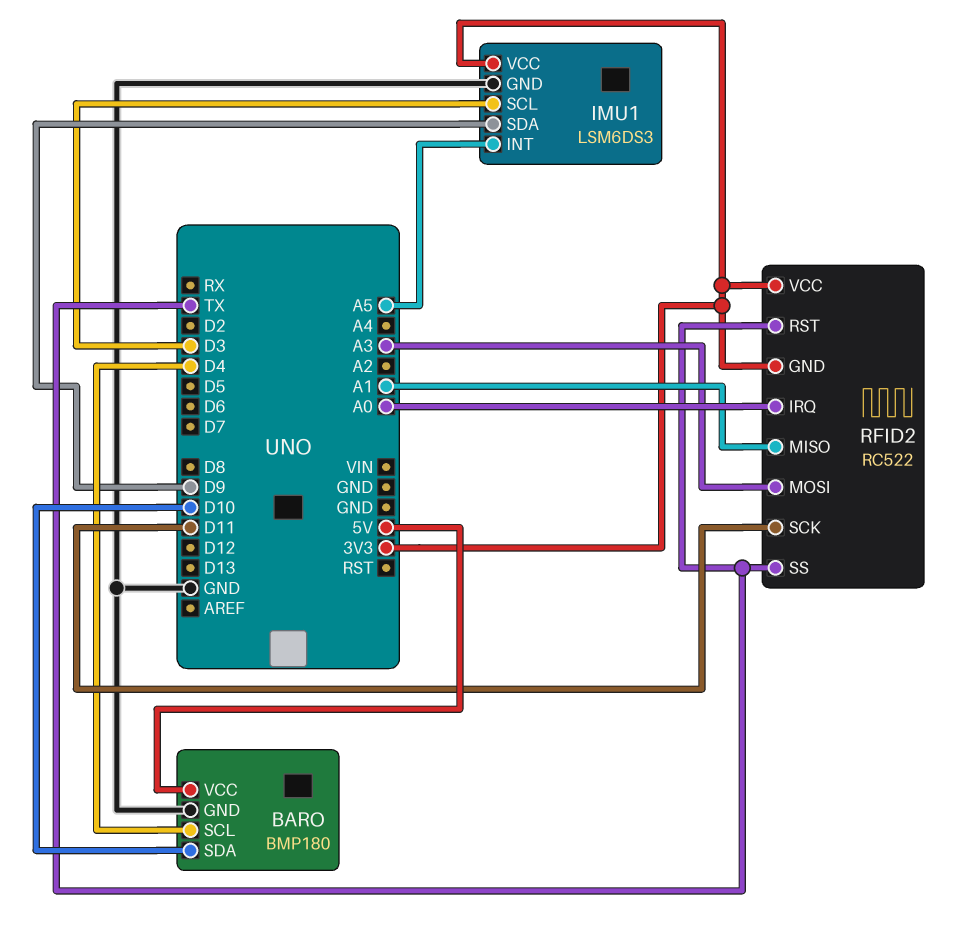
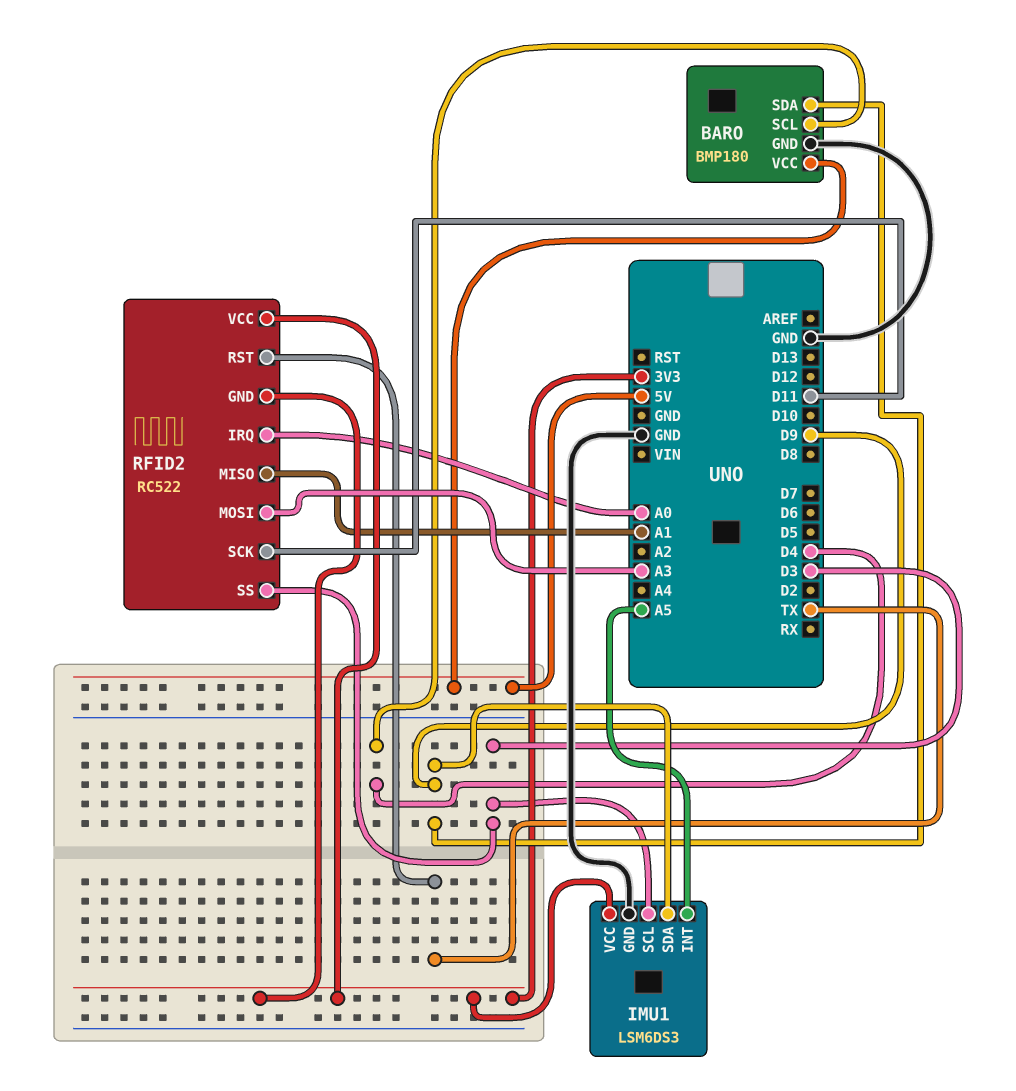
BARO pin SDA: D10 -> D9
RFID2 pin SS: TX -> D3

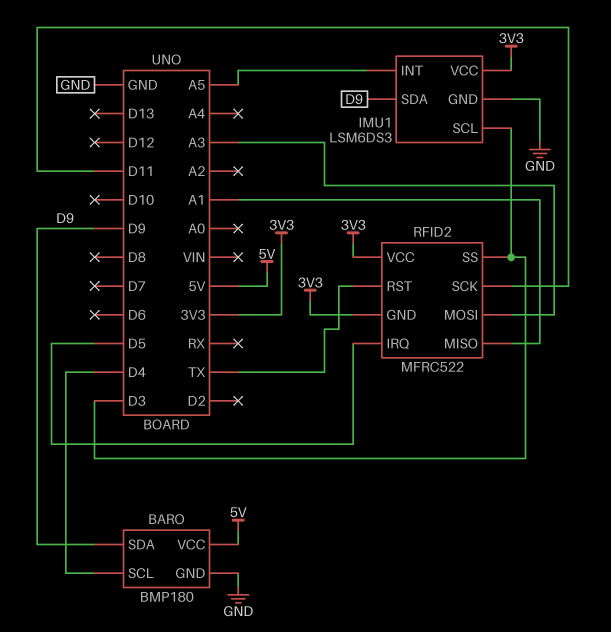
RFID2: RC522 -> MFRC522
RFID2 pin IRQ: A0 -> D5

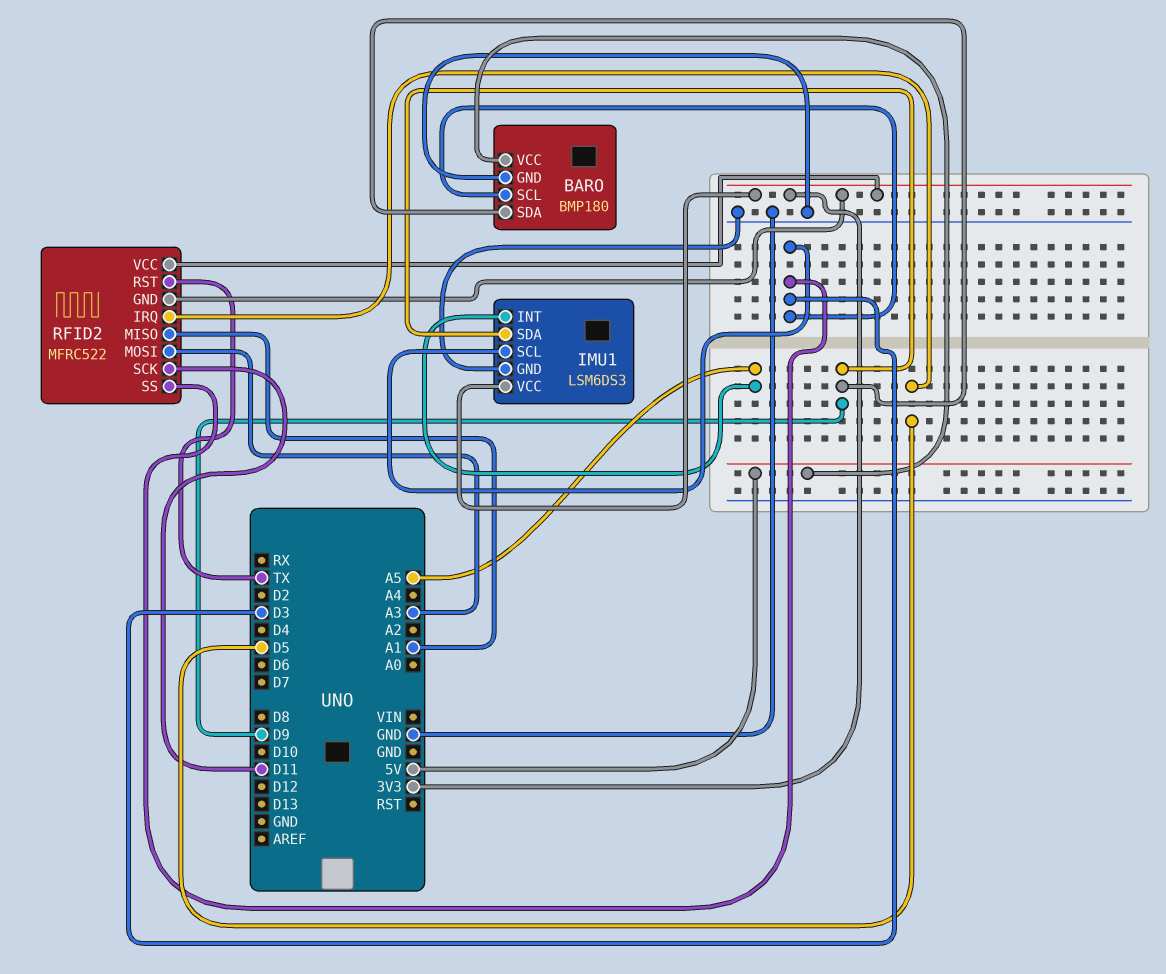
BARO pin SCL: D4 -> D3

